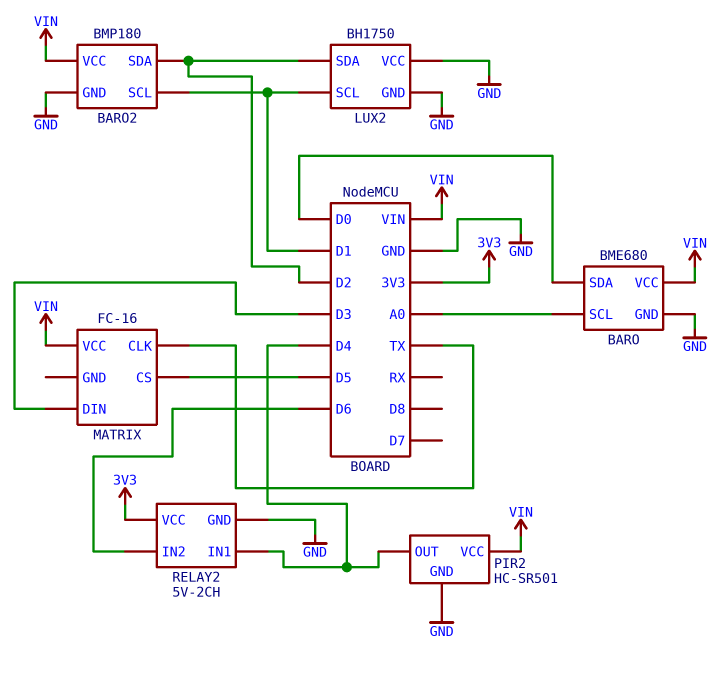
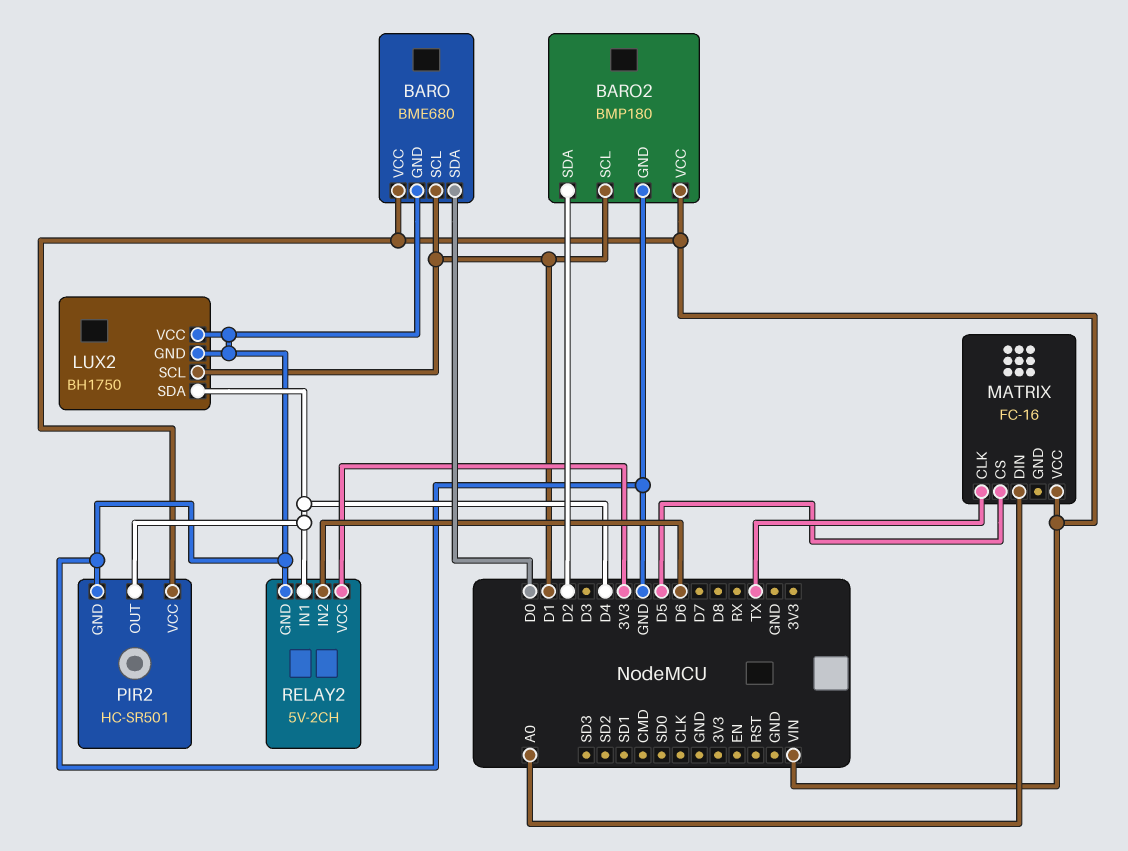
BARO pin SCL: A0 -> D1
LUX2 pin SDA: D2 -> D4
MATRIX pin DIN: D3 -> A0

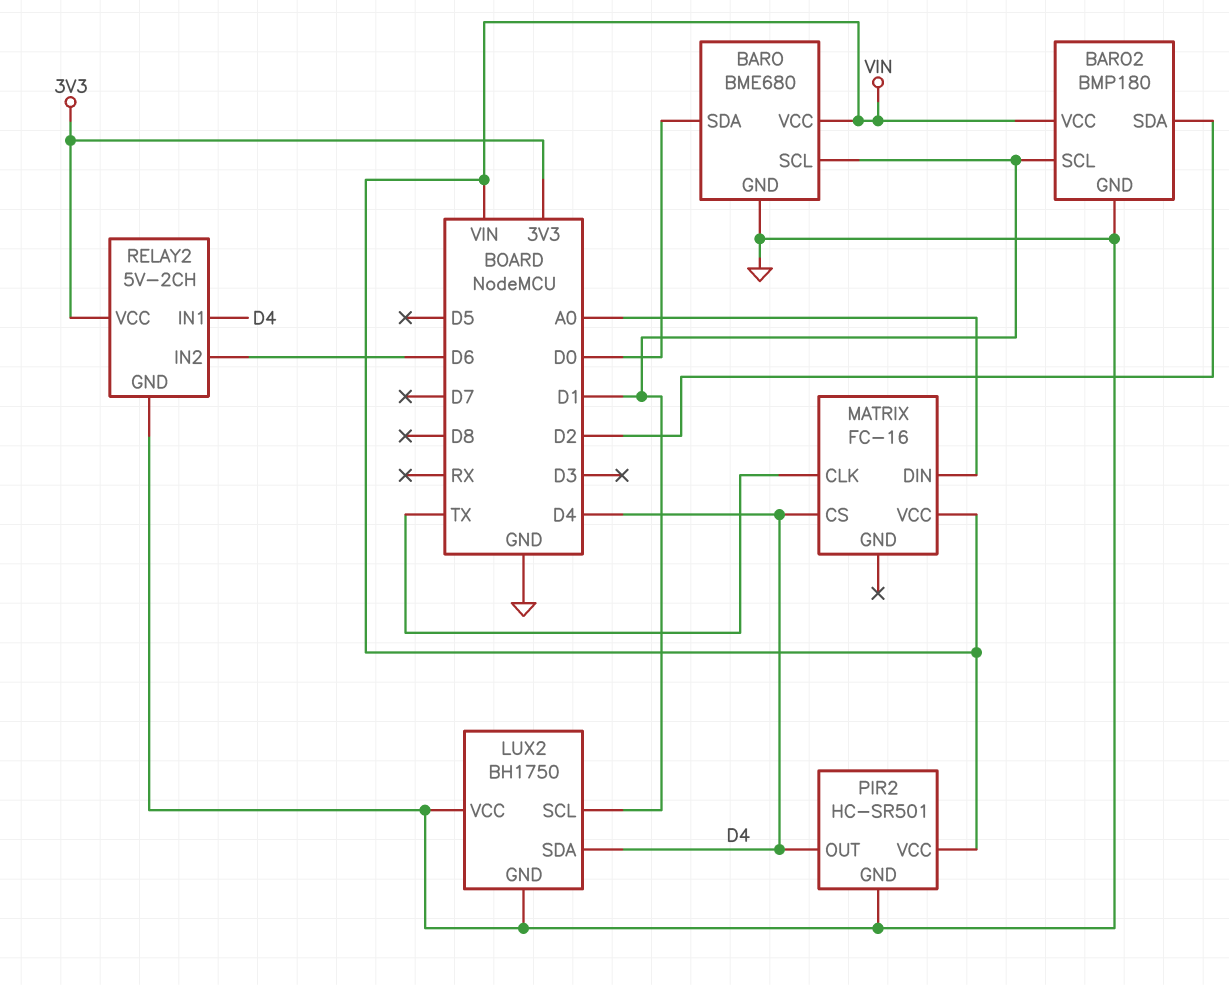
MATRIX pin CS: D5 -> D4

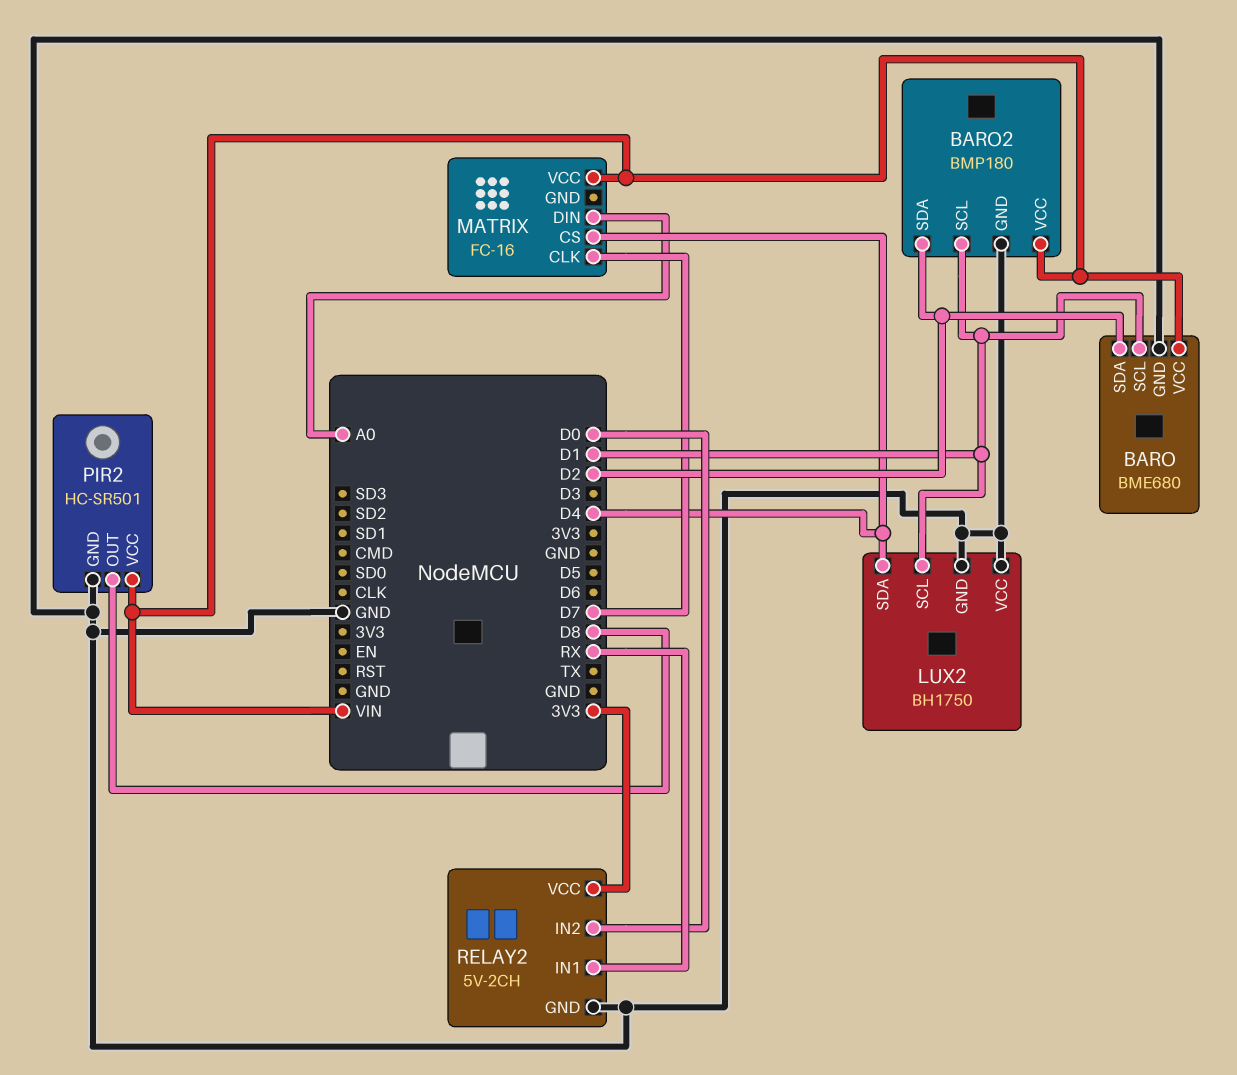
BARO pin SDA: D0 -> D2
MATRIX pin CLK: TX -> D7
PIR2 pin OUT: D4 -> D8
RELAY2 pin IN1: D4 -> RX
RELAY2 pin IN2: D6 -> D0

